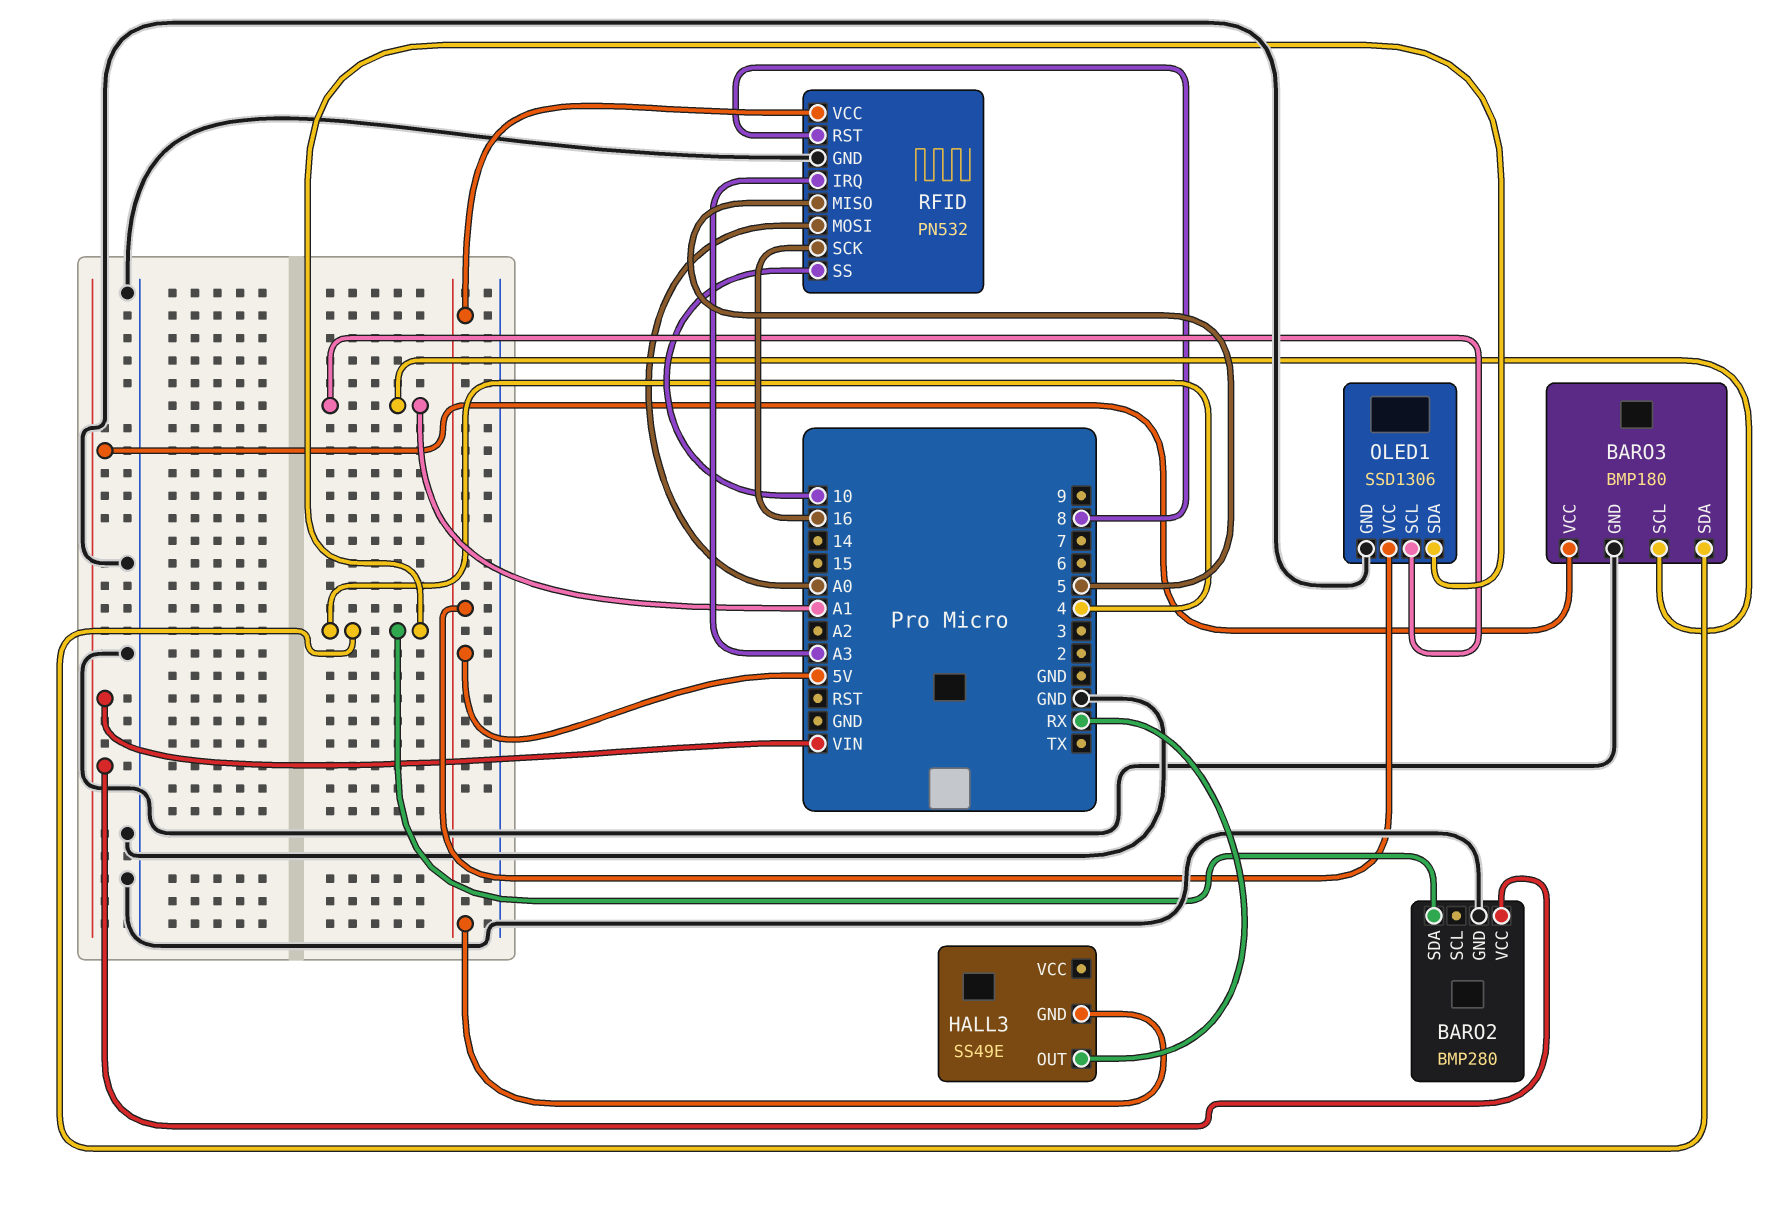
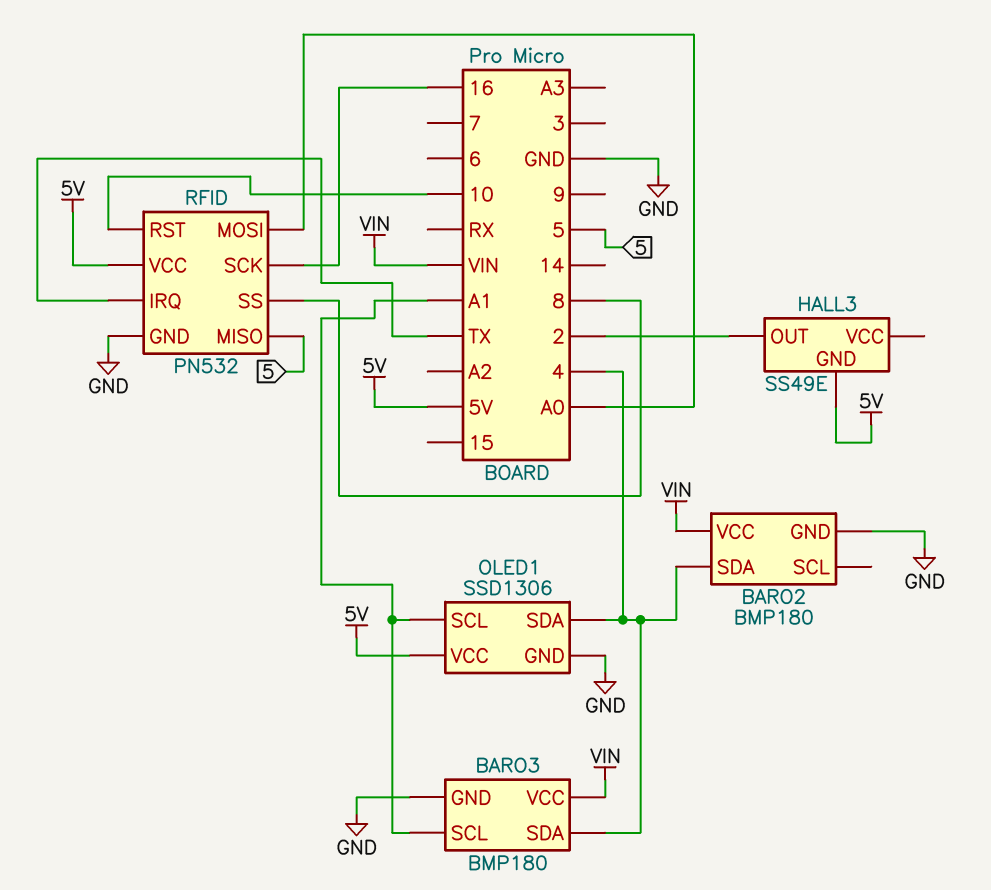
BARO2: BMP280 -> BMP180
HALL3 pin OUT: RX -> 2
RFID pin IRQ: A3 -> TX
RFID pin RST: 8 -> 10
RFID pin SS: 10 -> 8

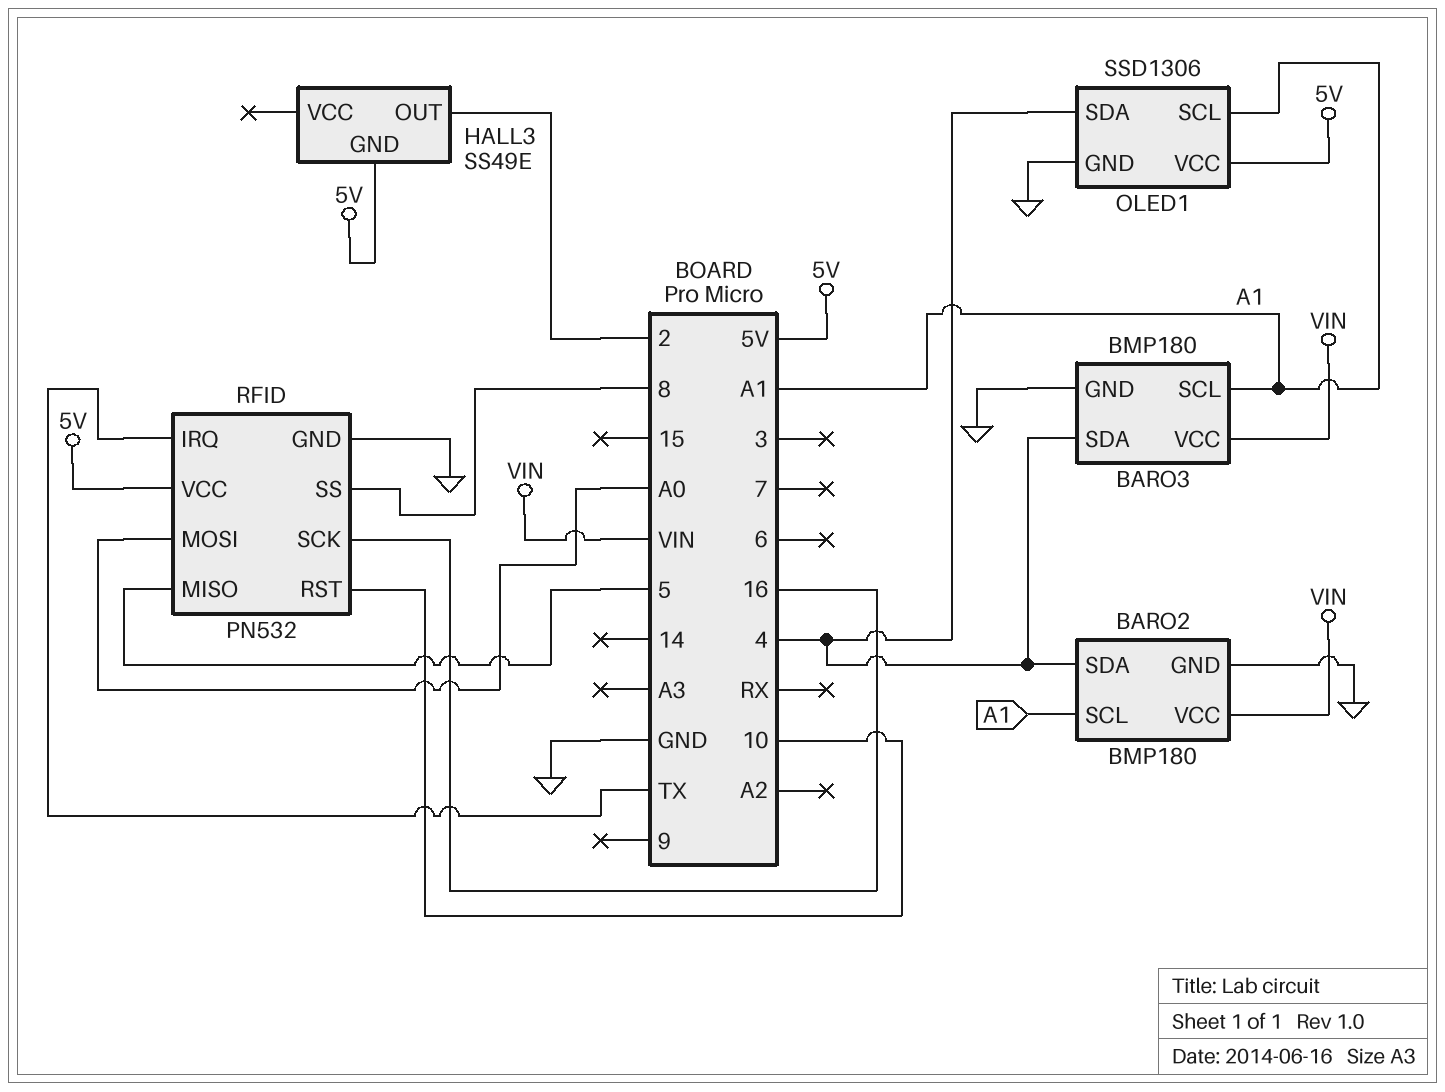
BARO2 pin SCL: none -> A1

